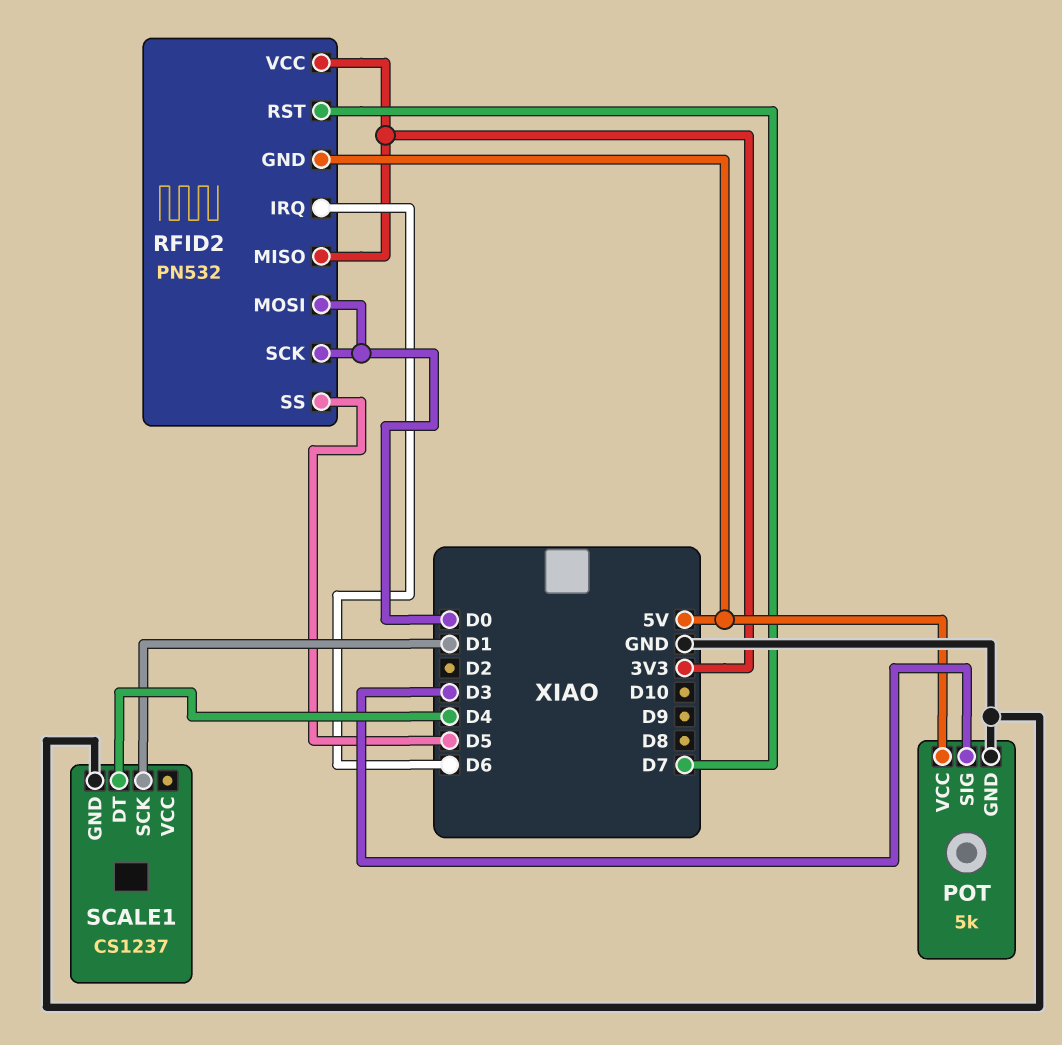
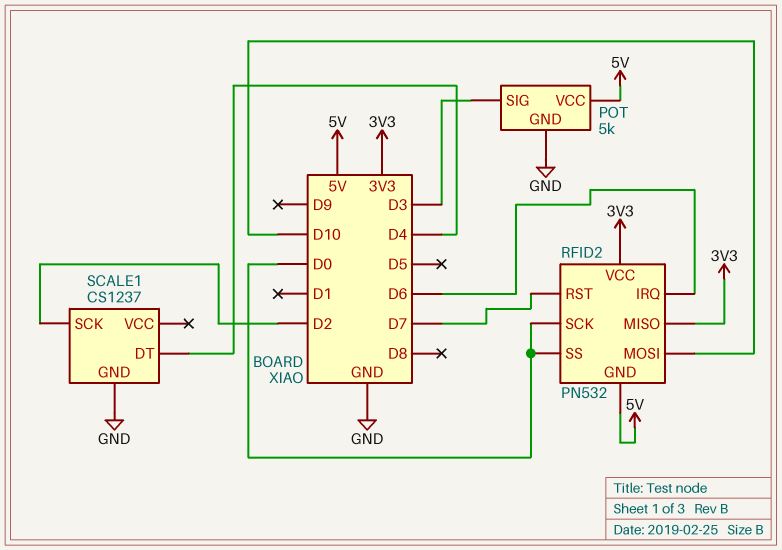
RFID2 pin MOSI: D0 -> D10
RFID2 pin SS: D5 -> D0
SCALE1 pin SCK: D1 -> D2

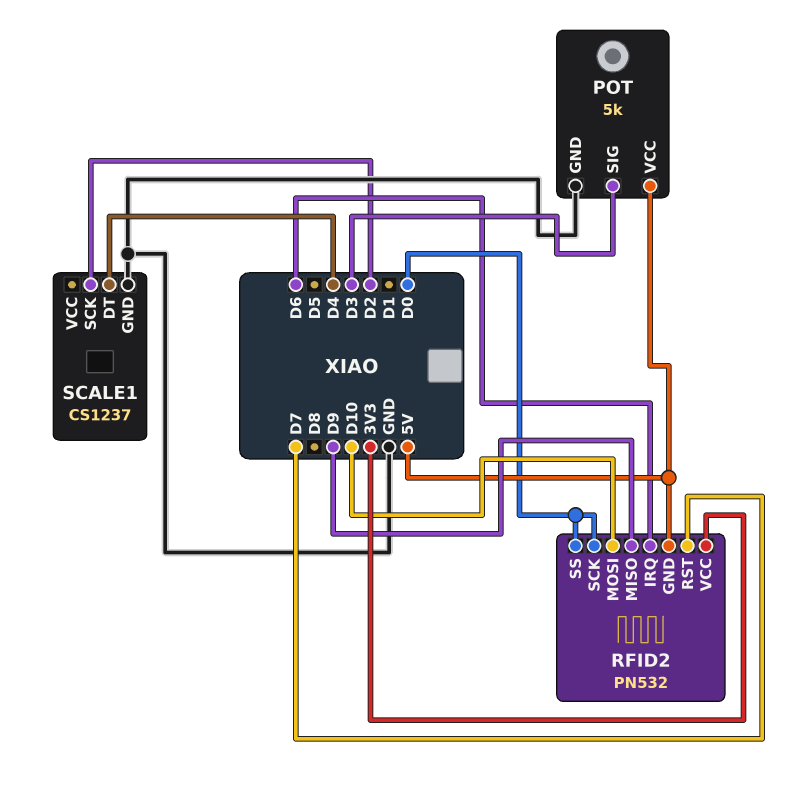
RFID2 pin MISO: 3V3 -> D9

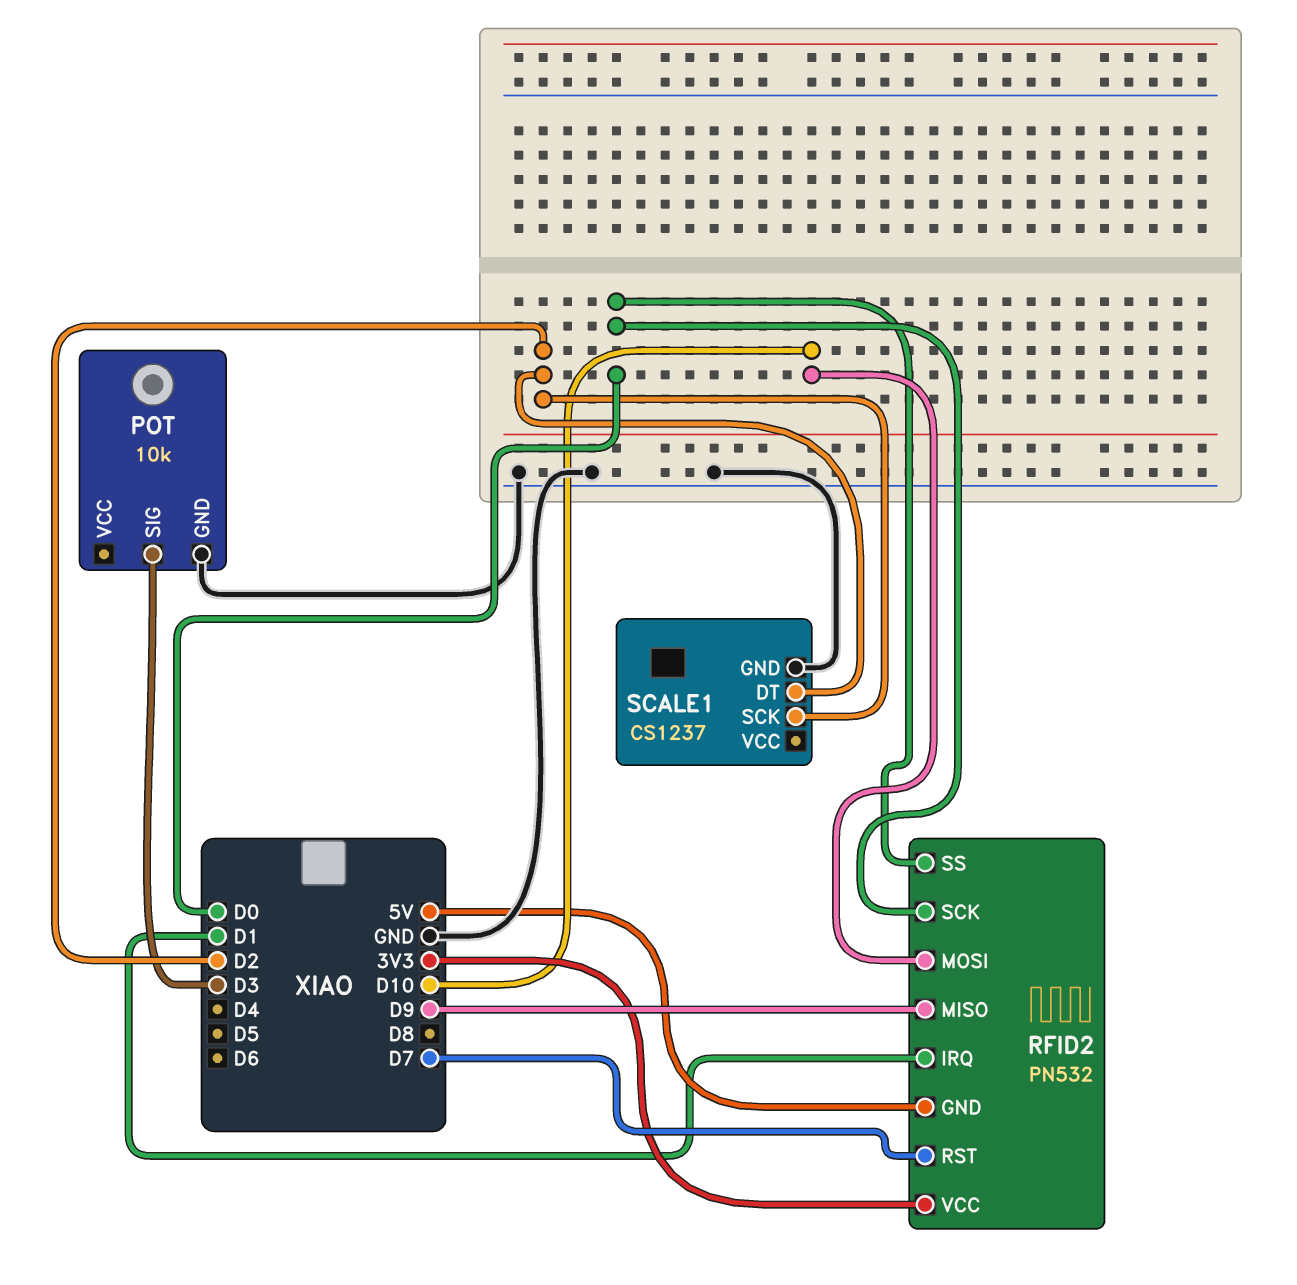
POT: 5k -> 10k
POT pin VCC: 5V -> none
RFID2 pin IRQ: D6 -> D1
SCALE1 pin DT: D4 -> D2

